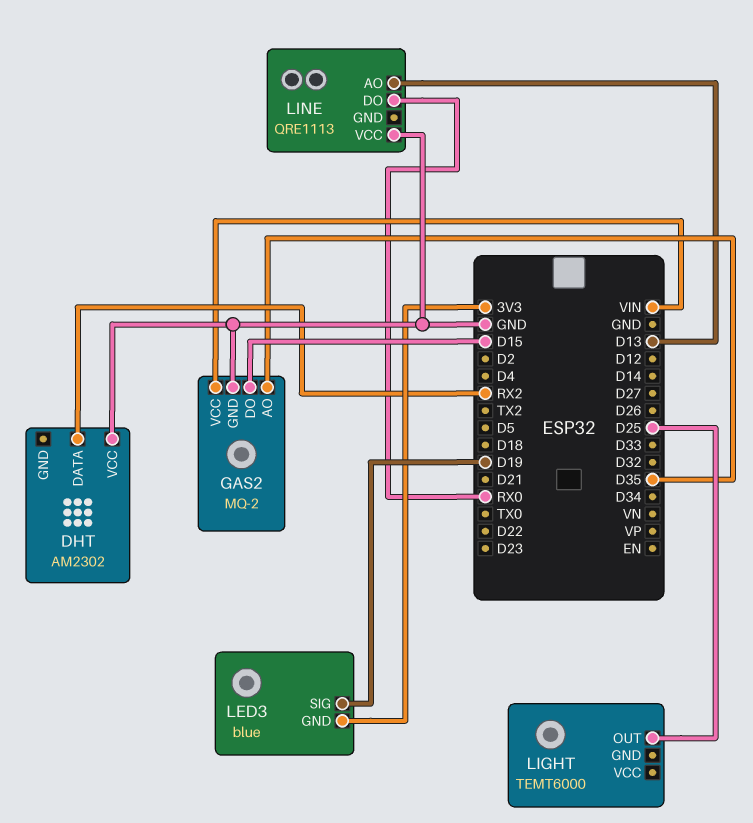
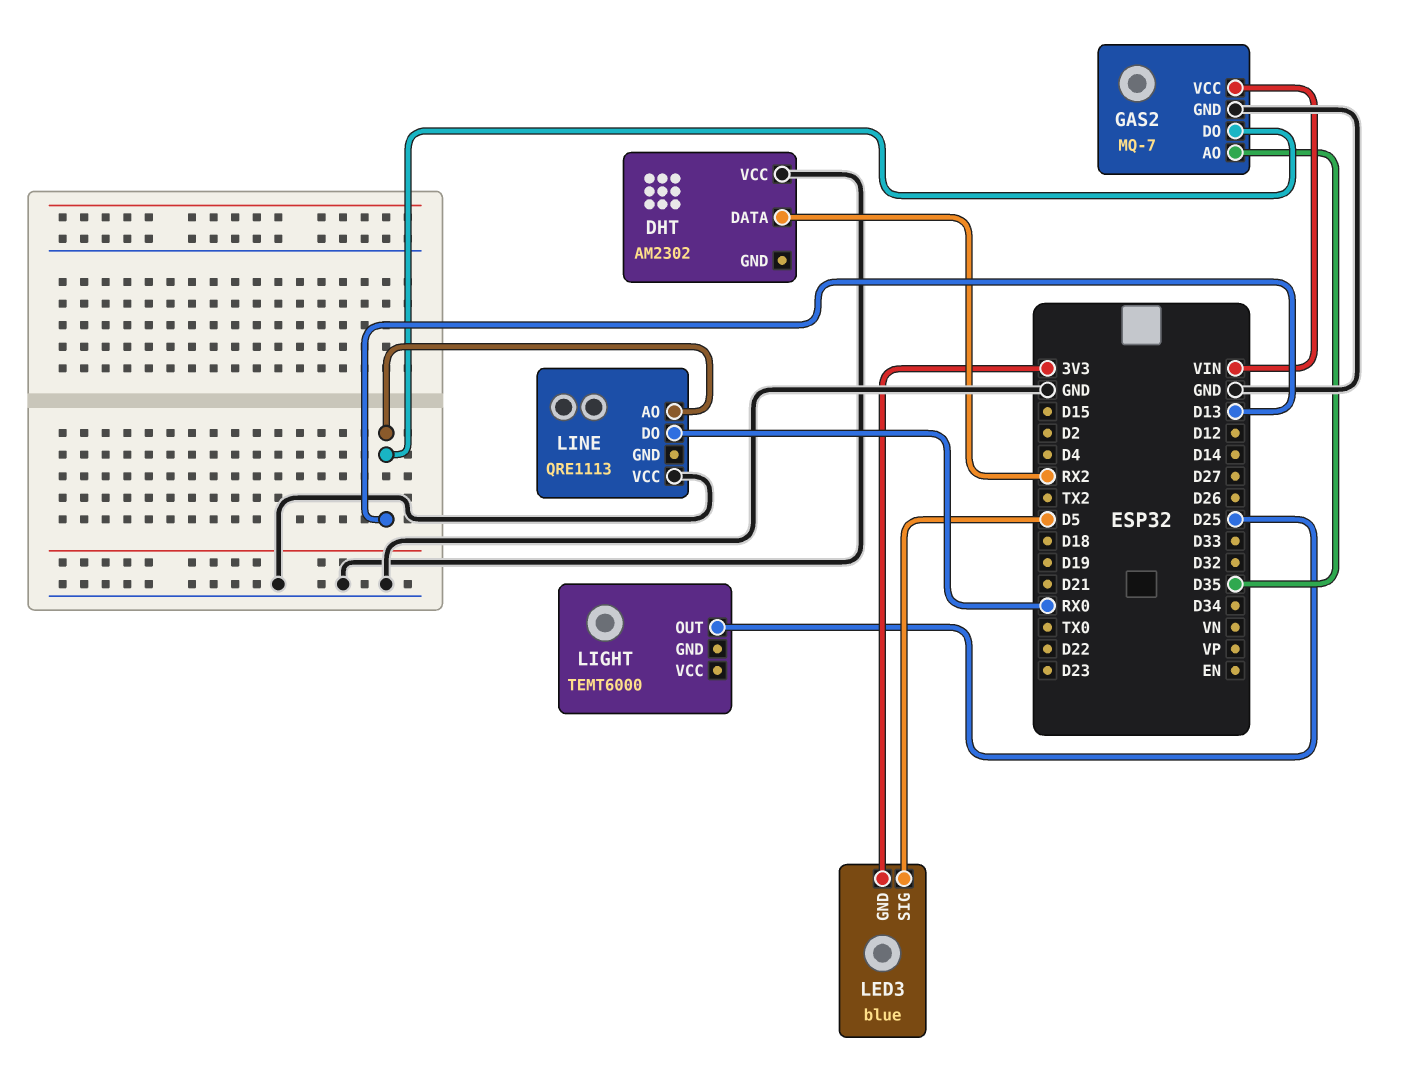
GAS2: MQ-2 -> MQ-7
GAS2 pin DO: D15 -> D13
LED3 pin SIG: D19 -> D5

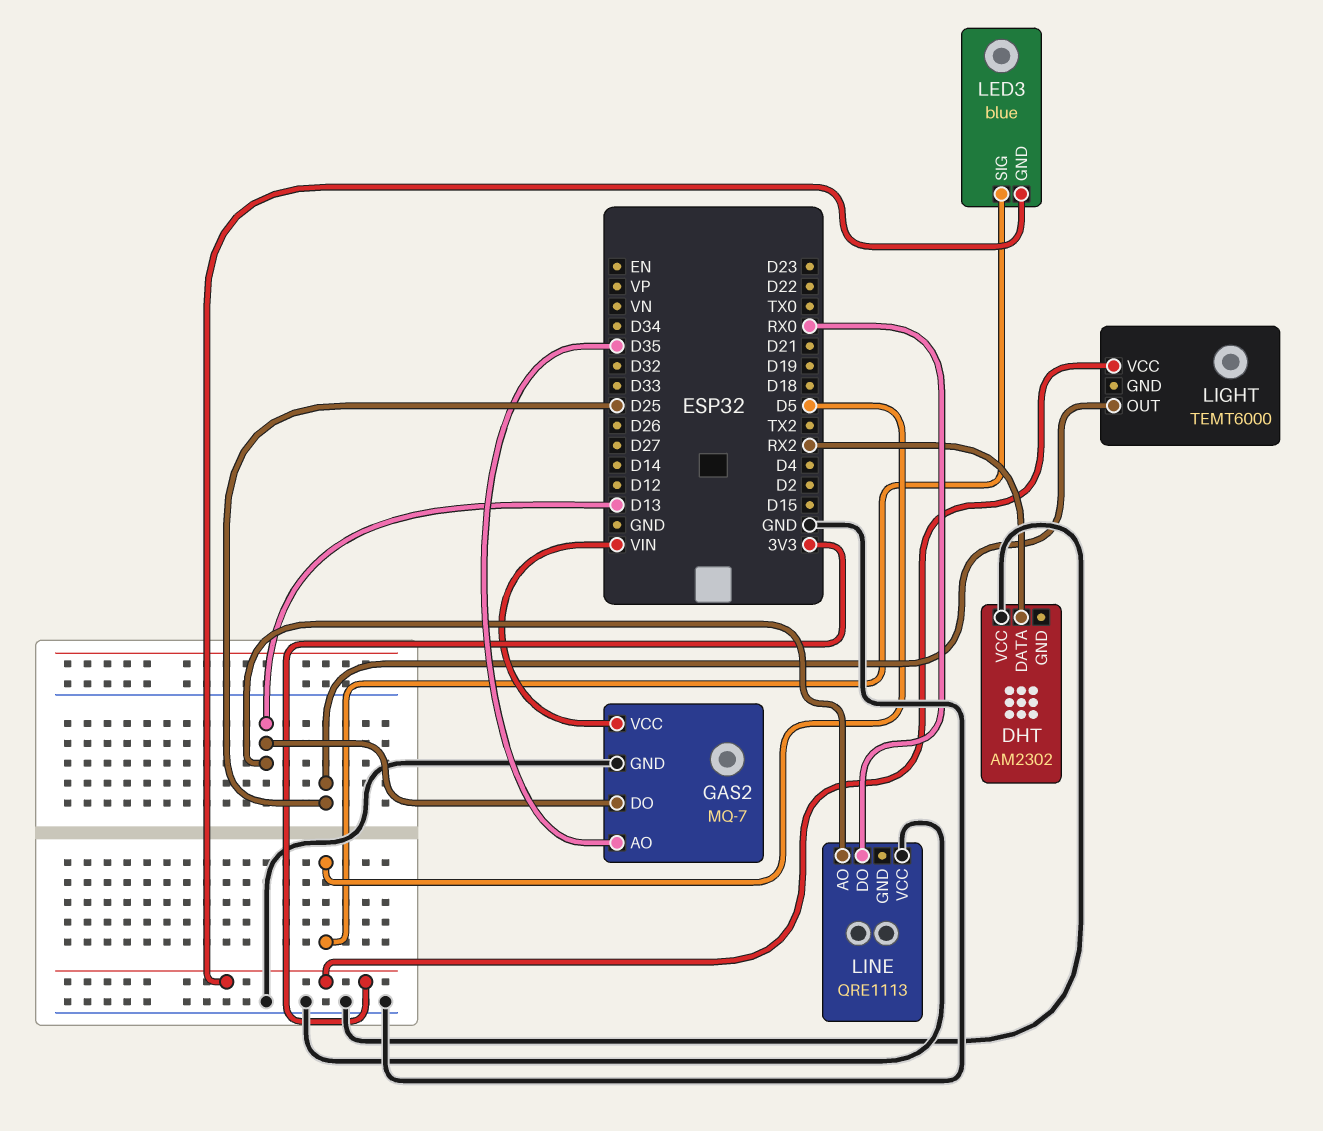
LIGHT pin VCC: none -> 3V3

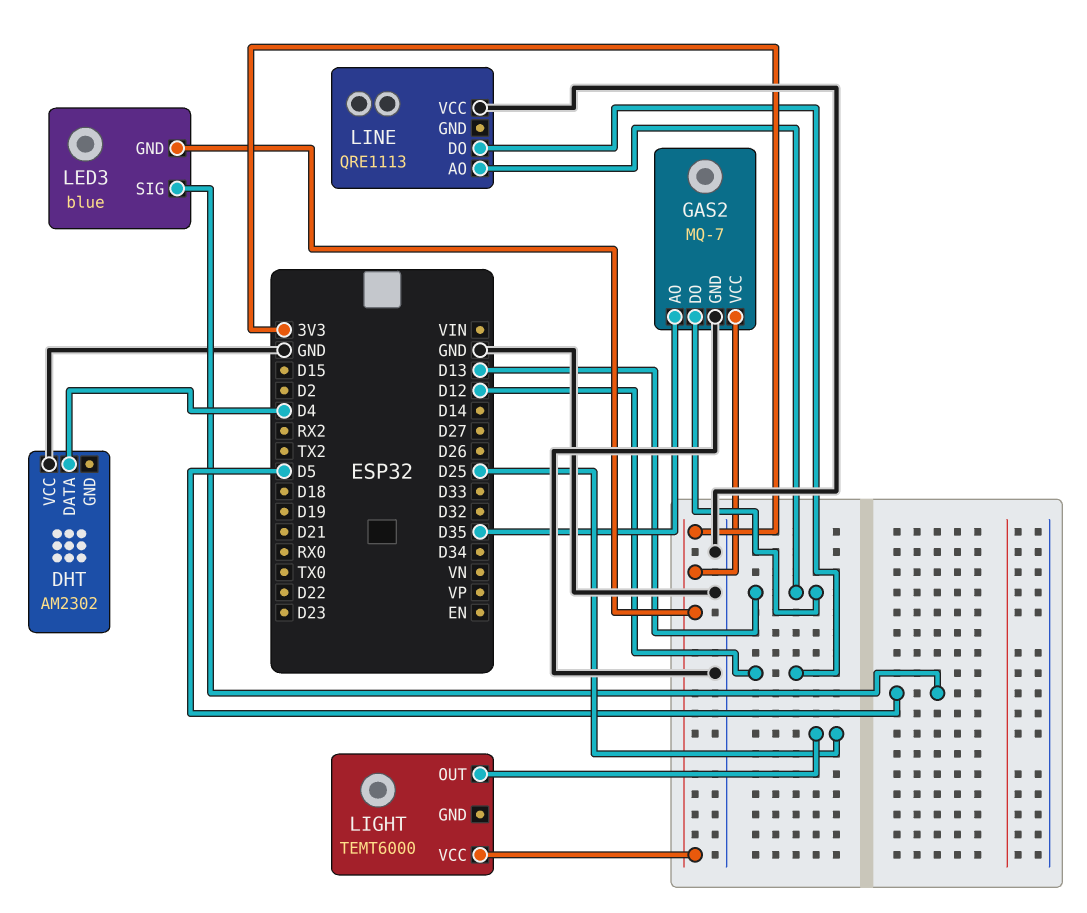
DHT pin DATA: RX2 -> D4
GAS2 pin VCC: VIN -> 3V3
LINE pin DO: RX0 -> D12

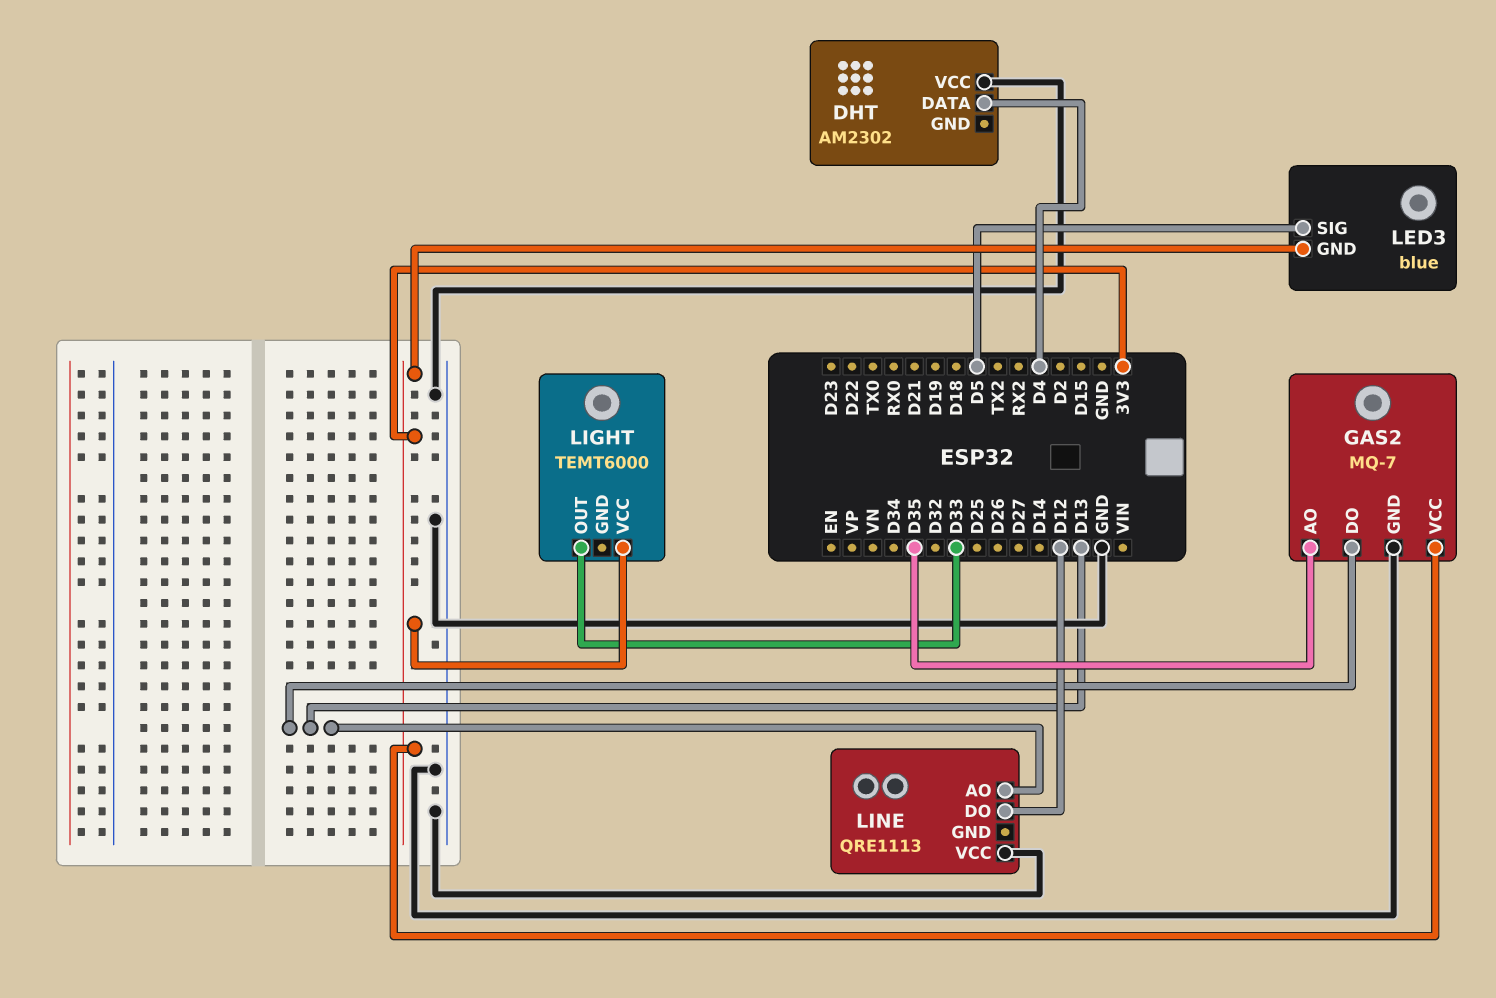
LIGHT pin OUT: D25 -> D33

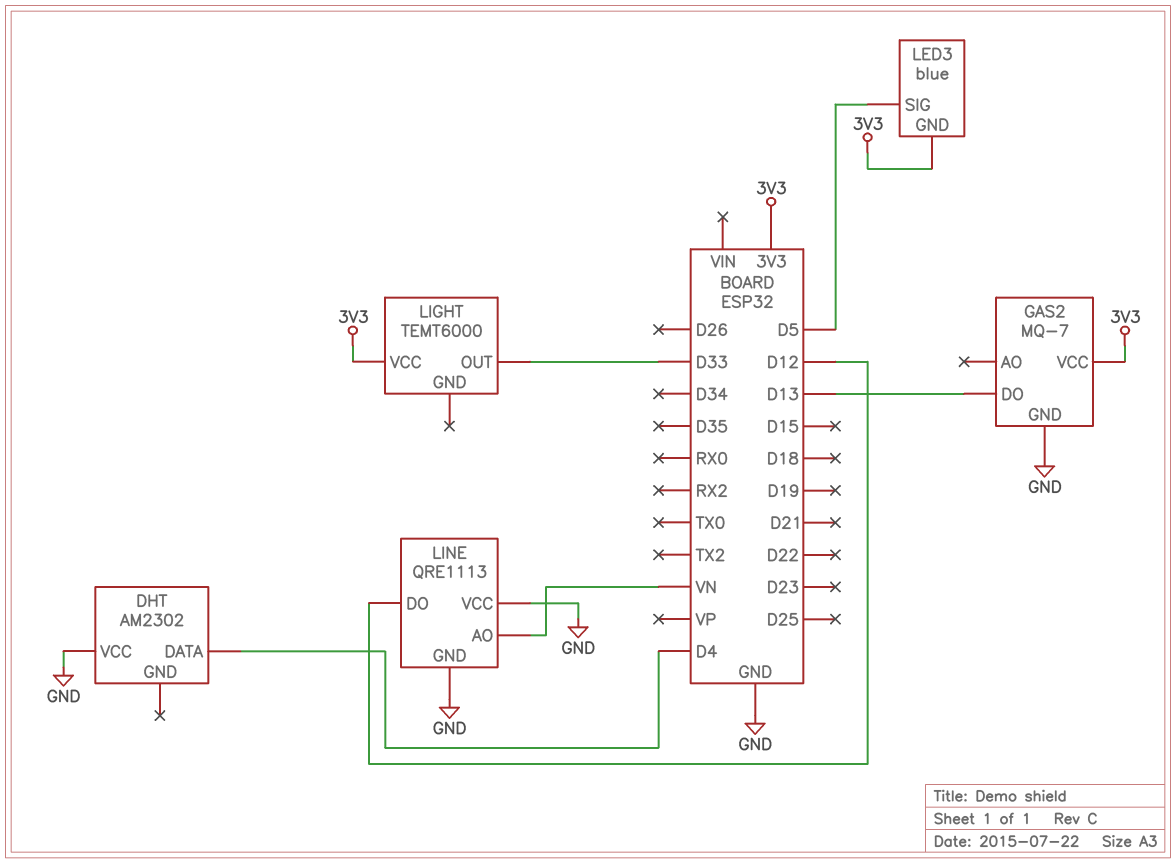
GAS2 pin AO: D35 -> none
LINE pin AO: D13 -> VN
LINE pin GND: none -> GND

